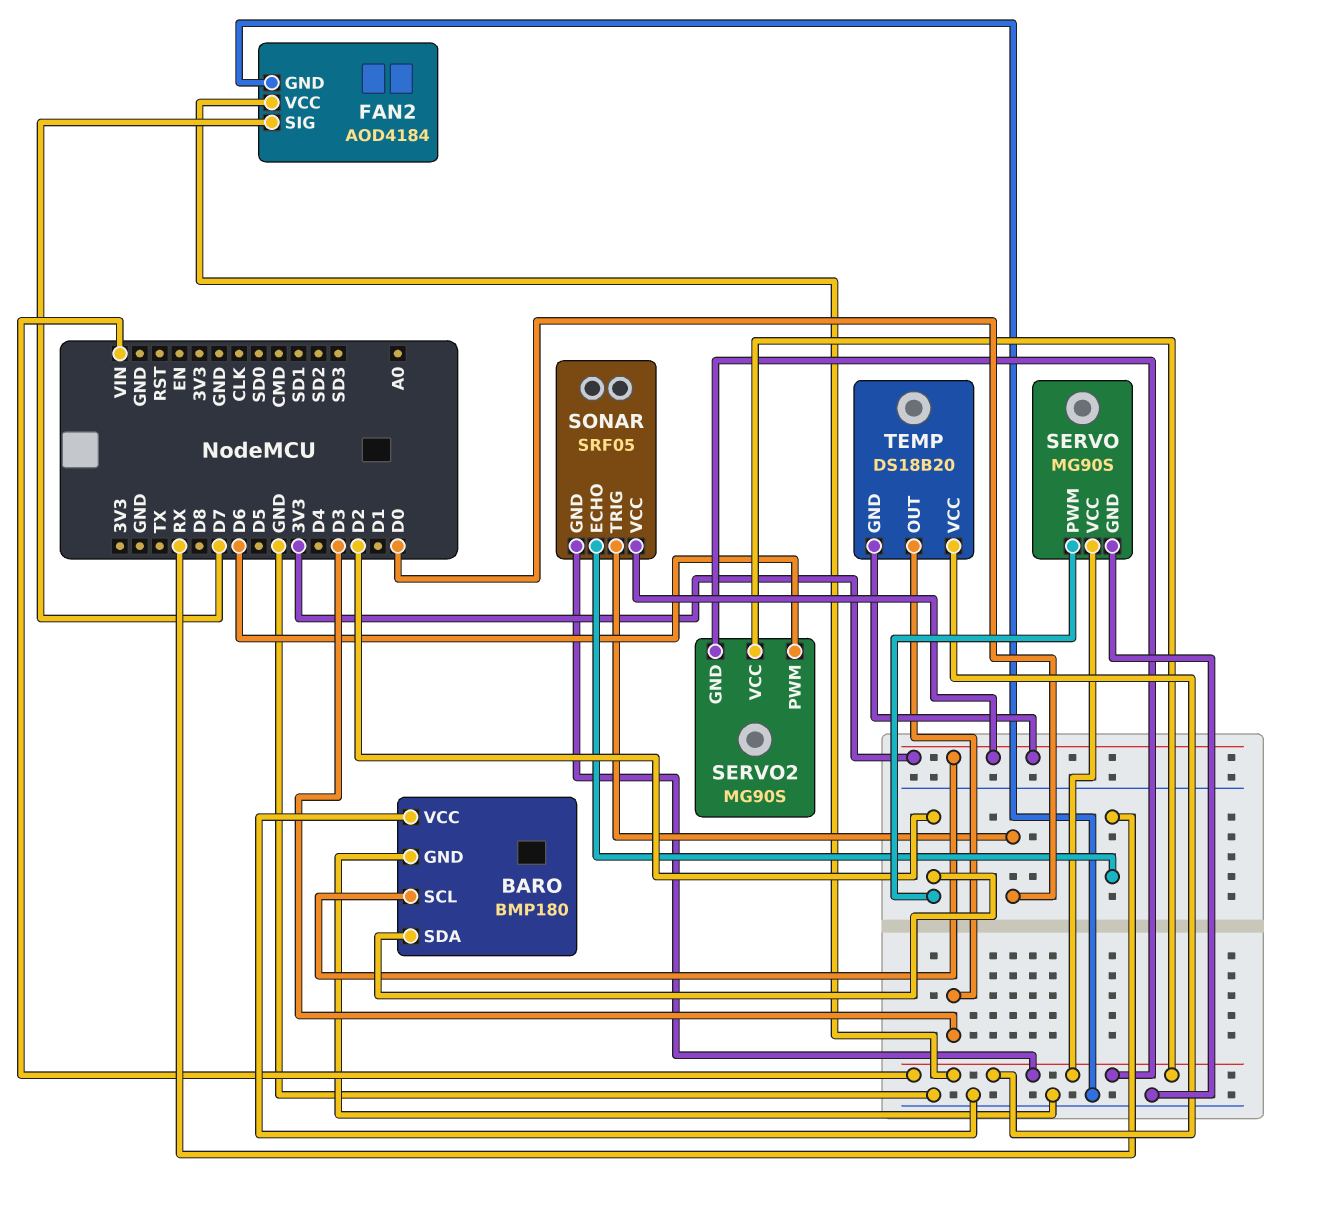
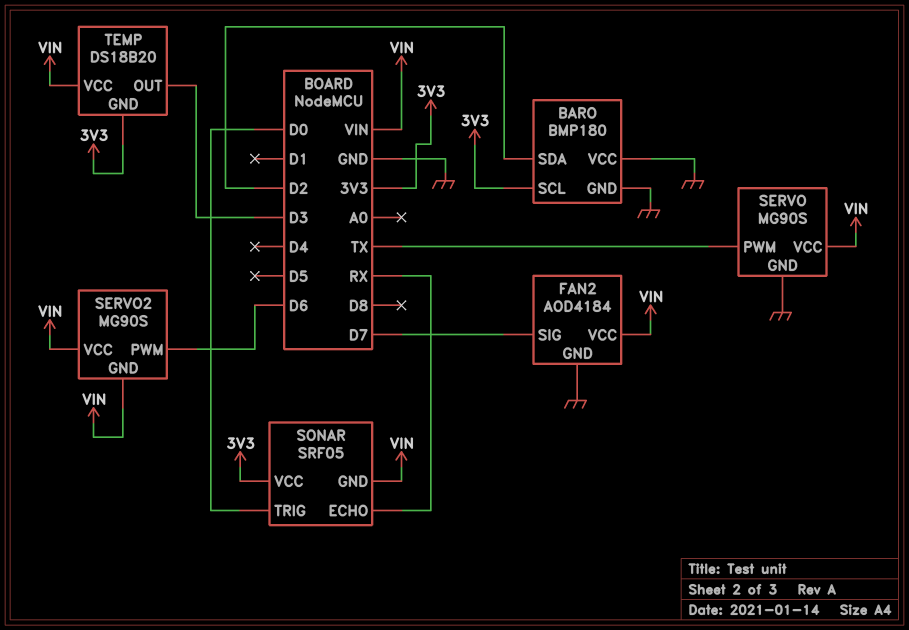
SERVO pin PWM: D2 -> TX

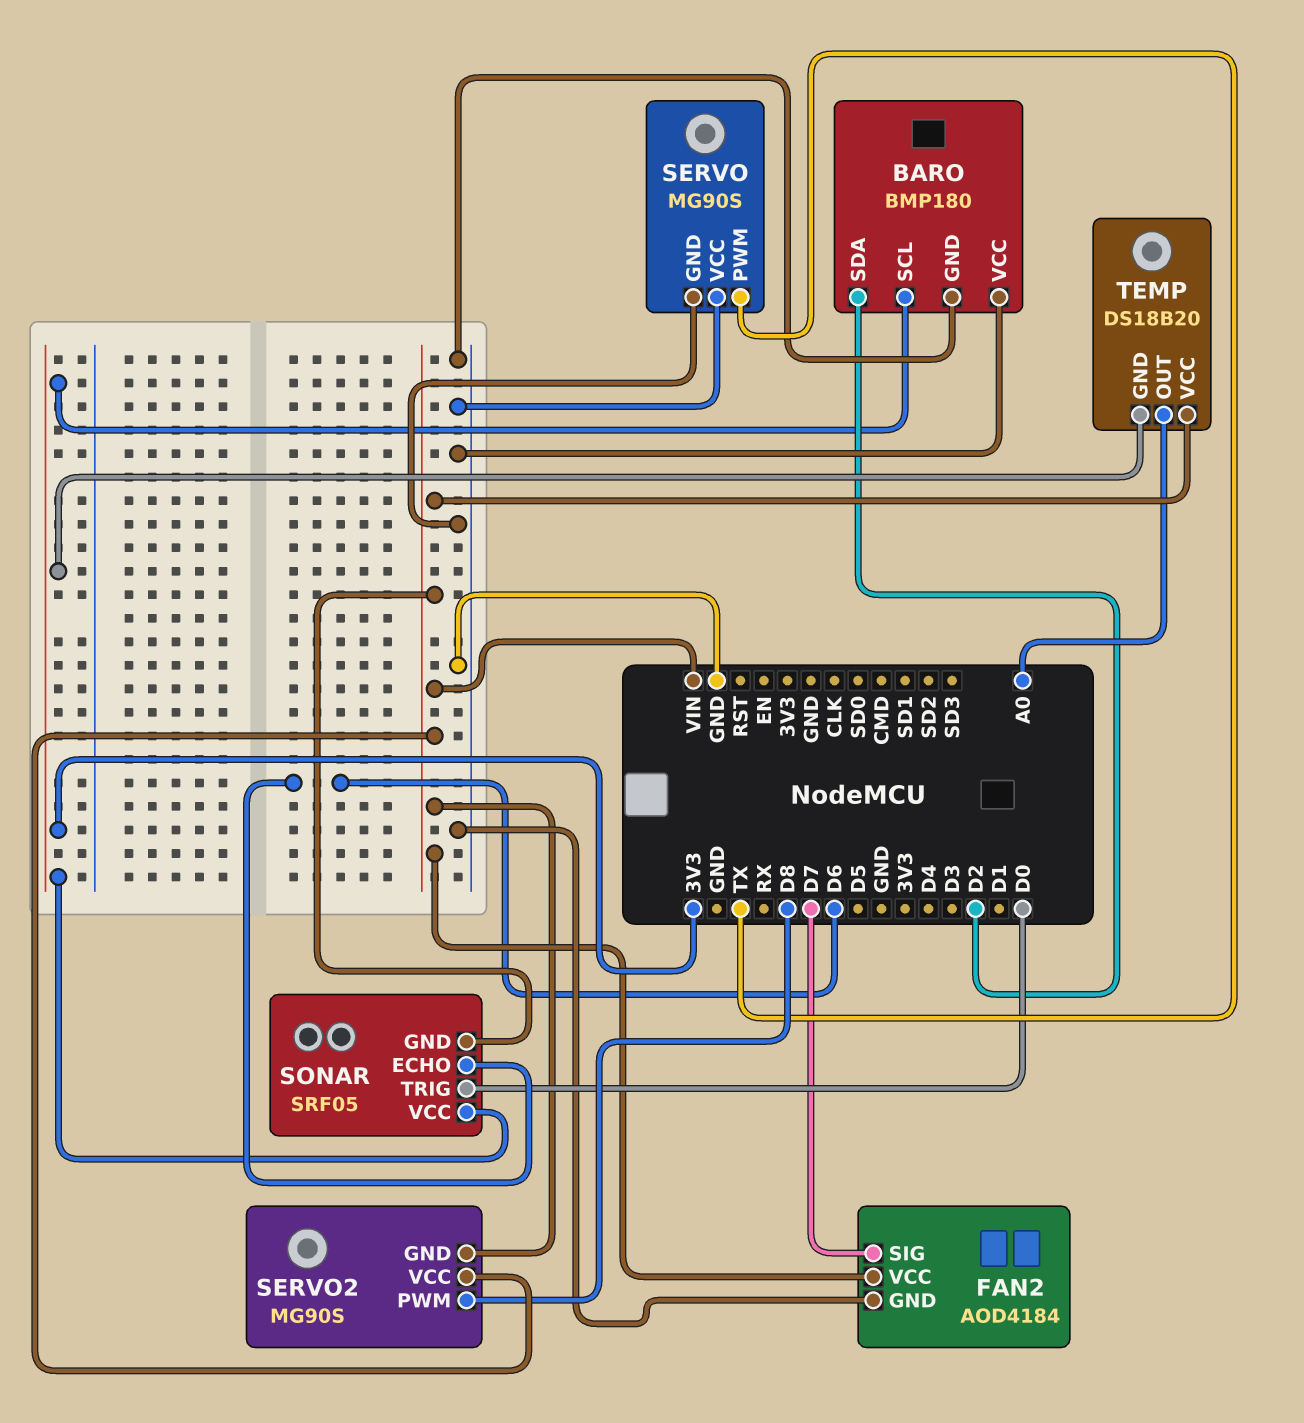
SERVO pin VCC: VIN -> GND
SERVO2 pin PWM: D6 -> D8
SONAR pin ECHO: RX -> D6
TEMP pin OUT: D3 -> A0

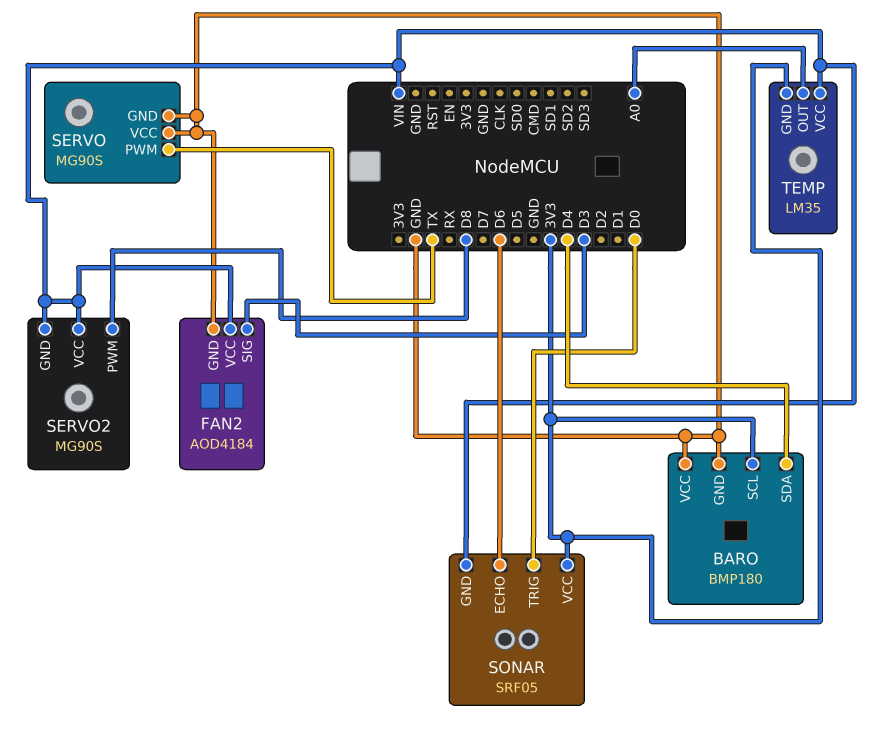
BARO pin SDA: D2 -> D4
FAN2 pin SIG: D7 -> D3
TEMP: DS18B20 -> LM35

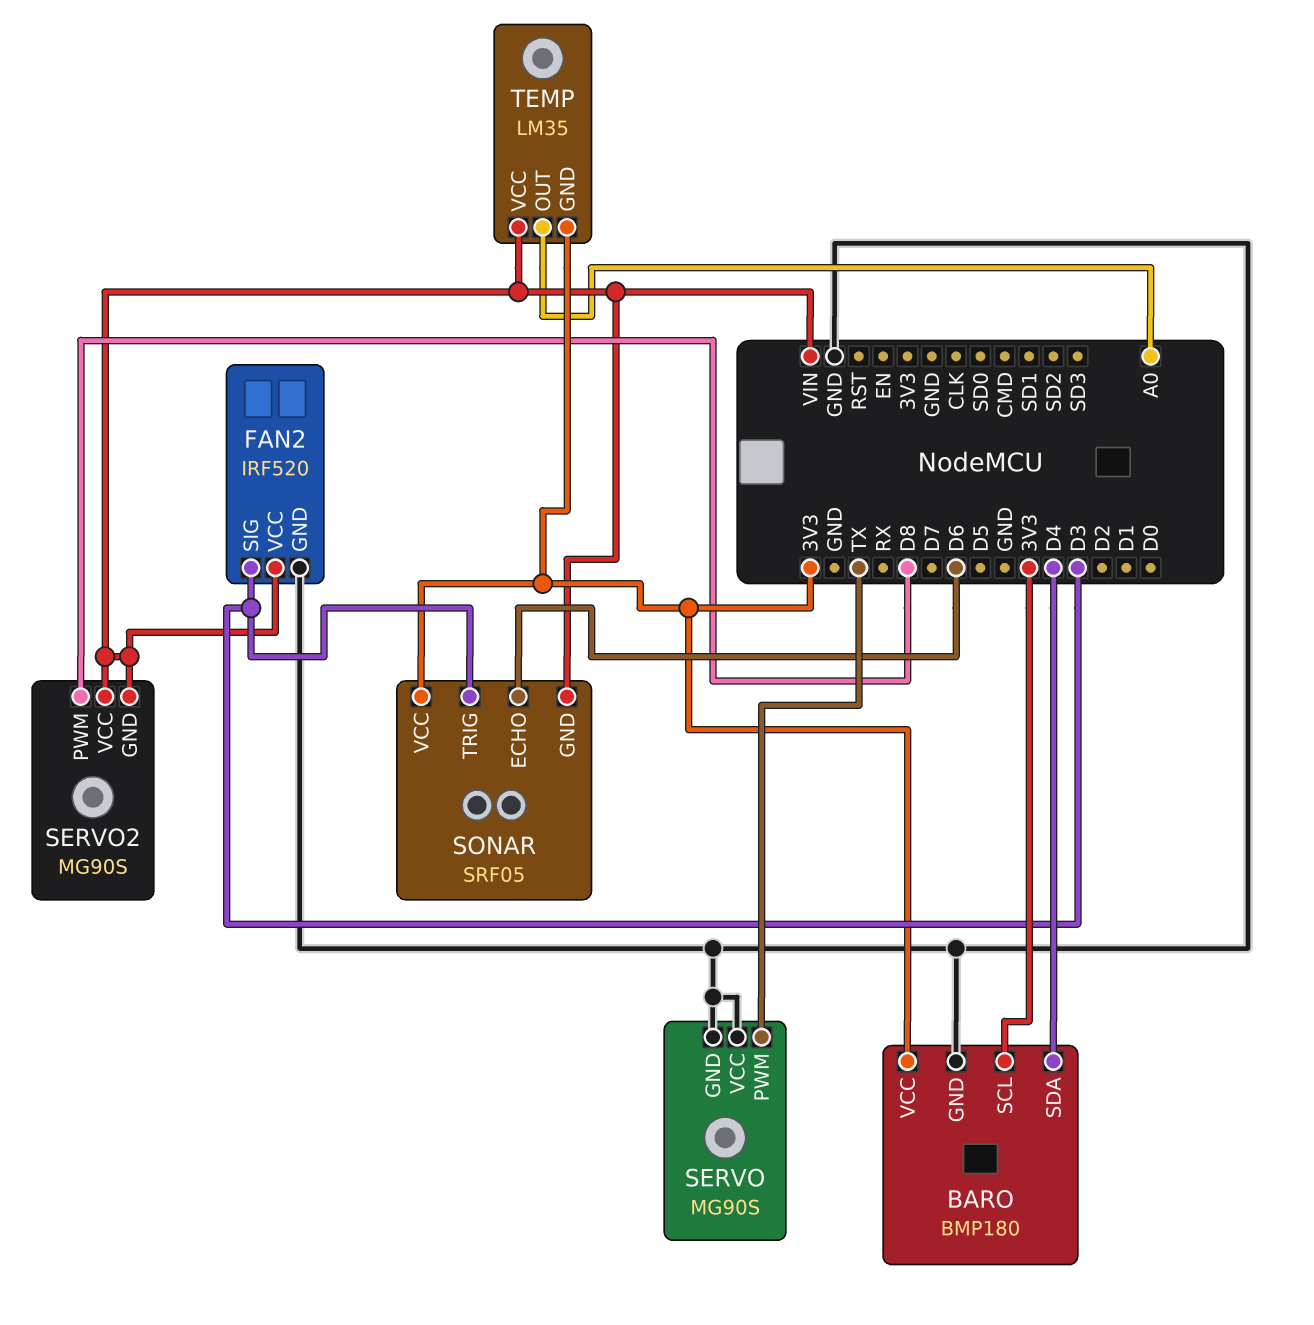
BARO pin VCC: GND -> 3V3
FAN2: AOD4184 -> IRF520
SONAR pin TRIG: D0 -> D3

